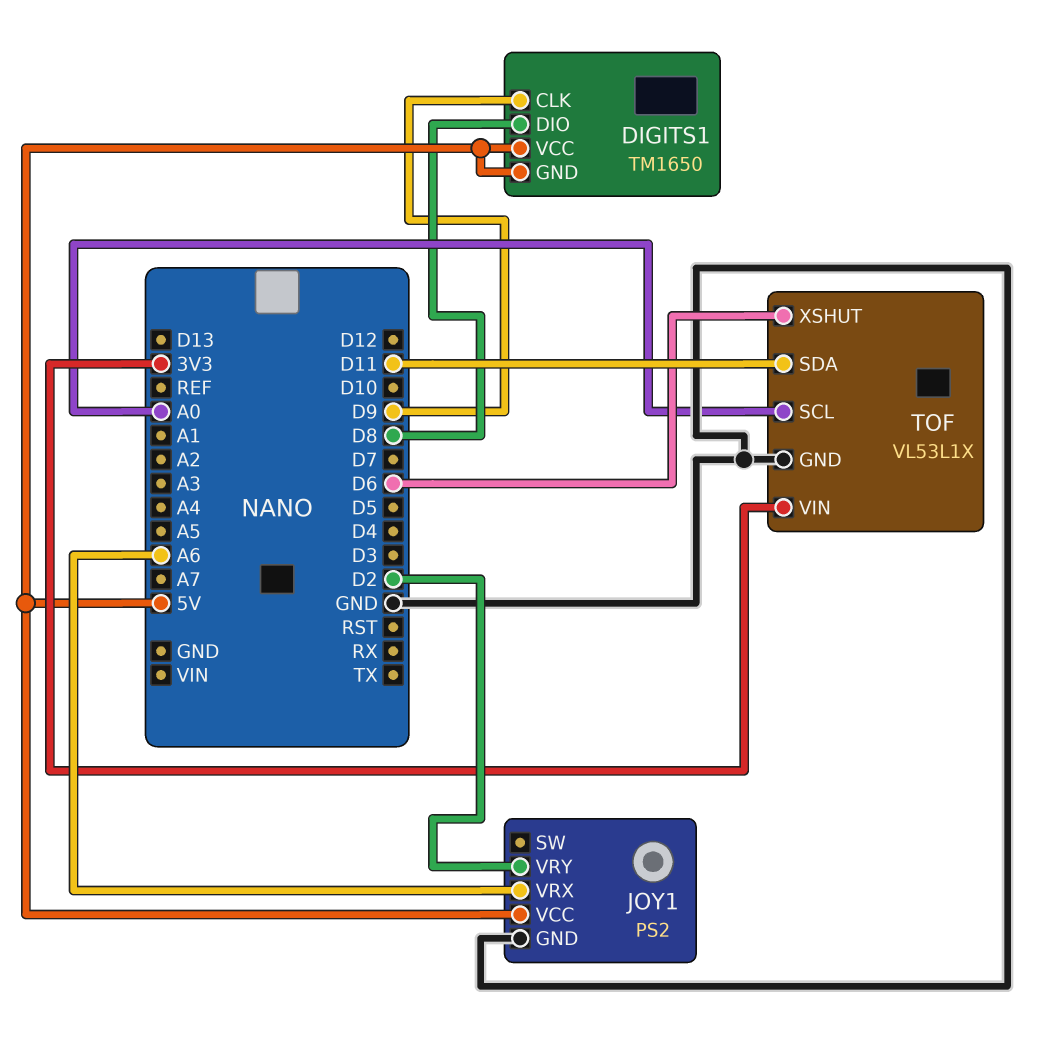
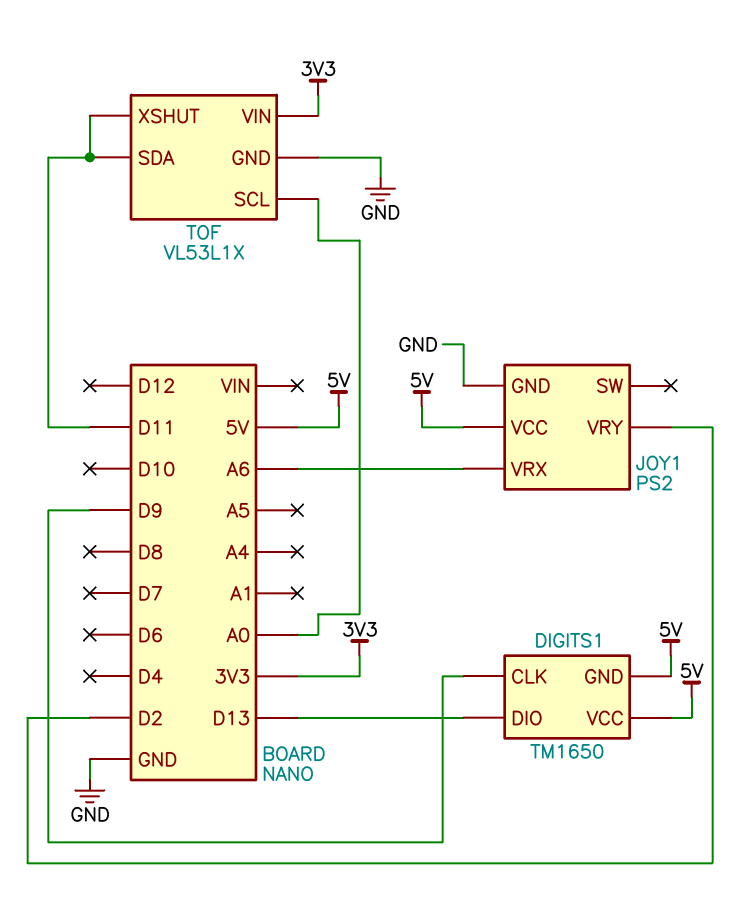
DIGITS1 pin DIO: D8 -> D13
TOF pin XSHUT: D6 -> D11

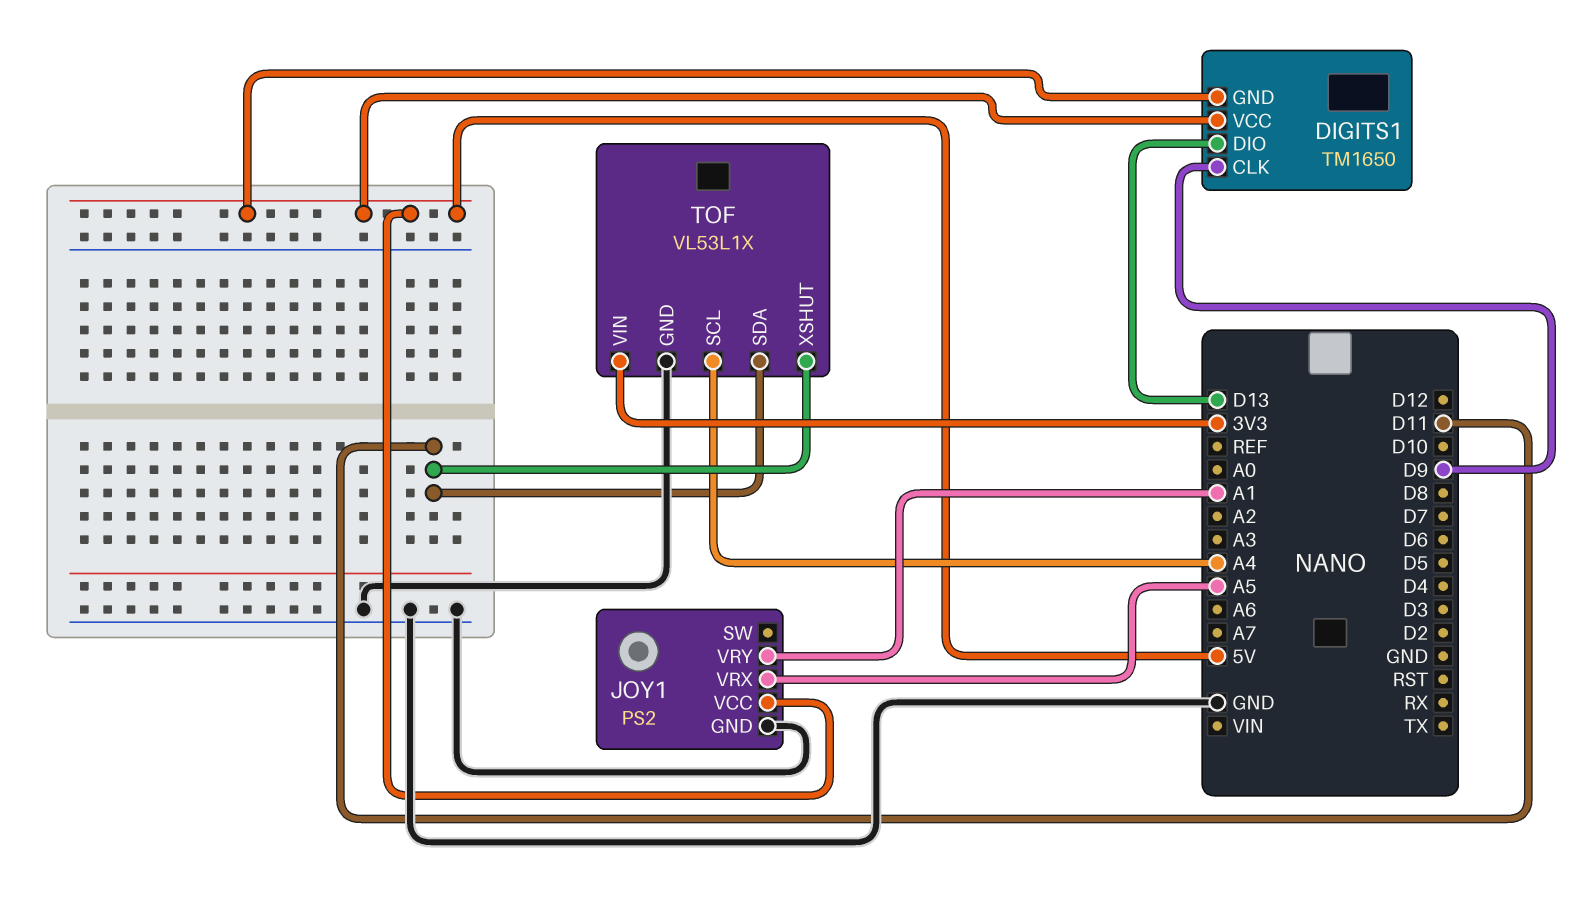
JOY1 pin VRX: A6 -> A5
JOY1 pin VRY: D2 -> A1
TOF pin SCL: A0 -> A4

